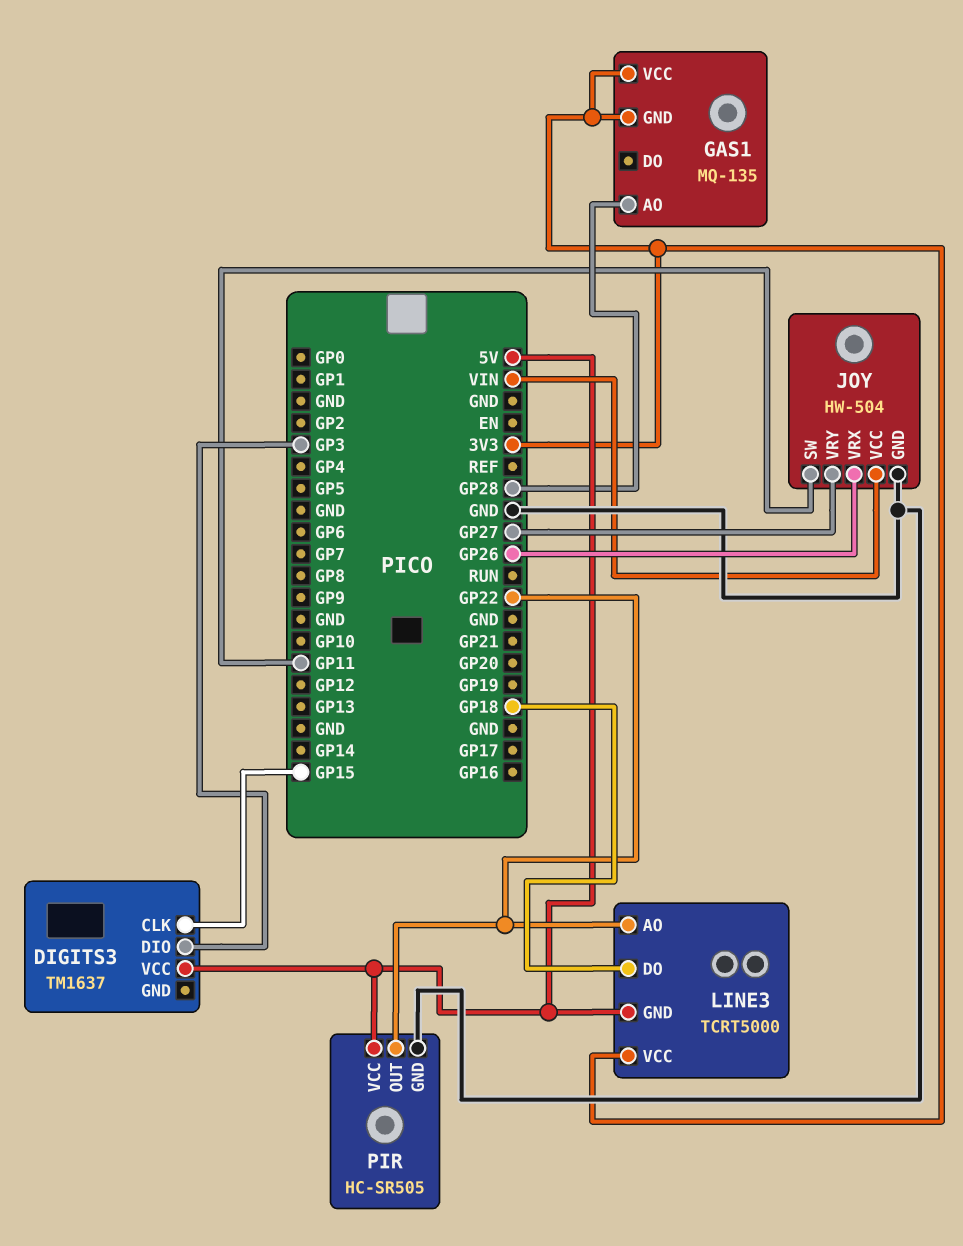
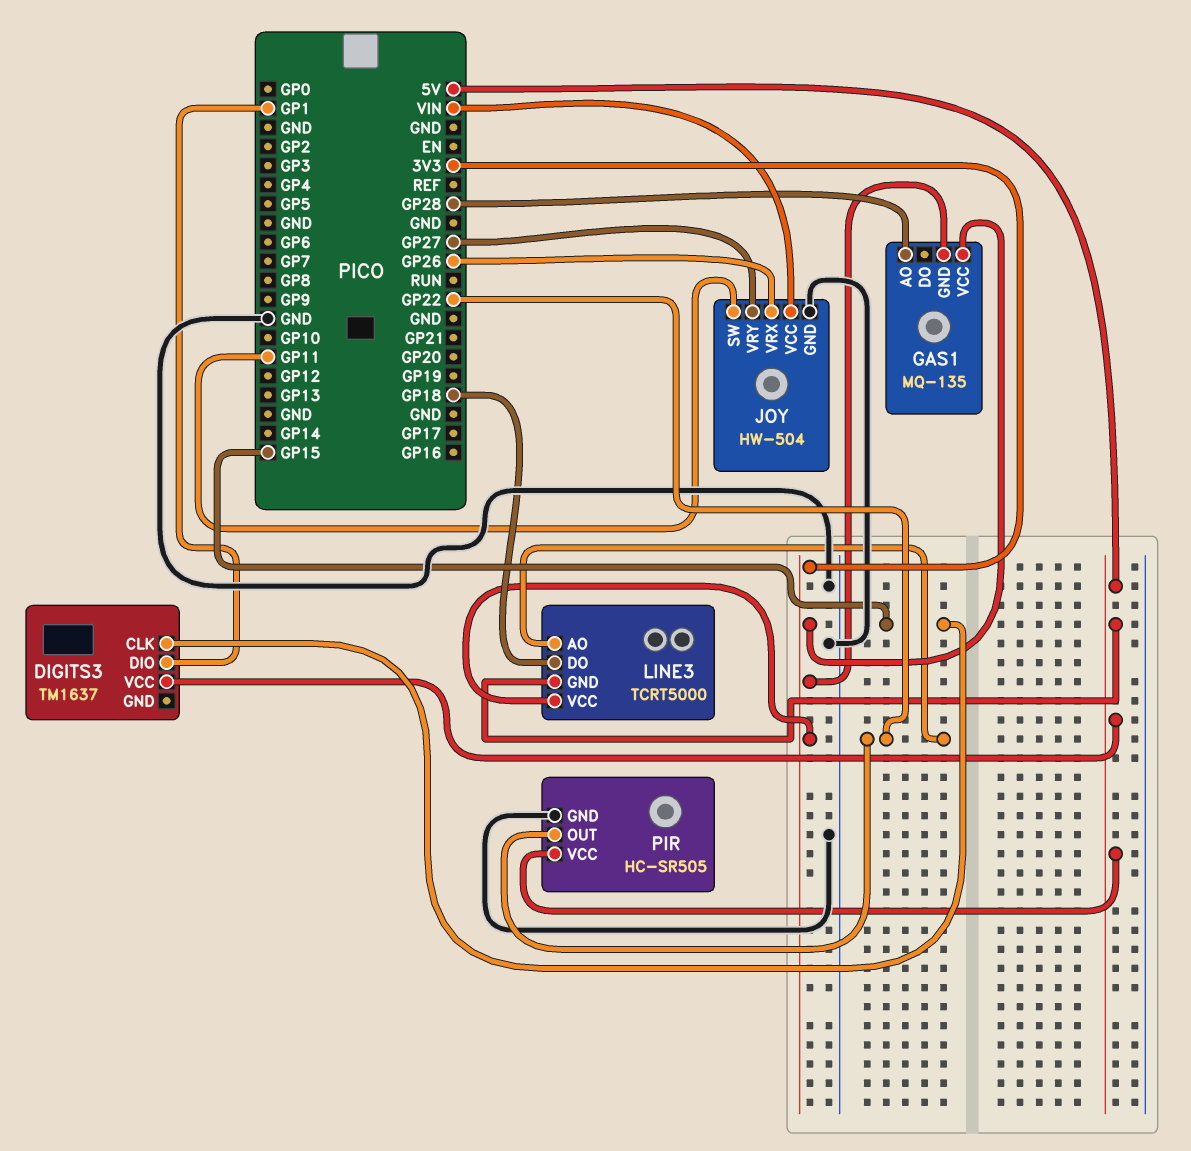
DIGITS3 pin DIO: GP3 -> GP1

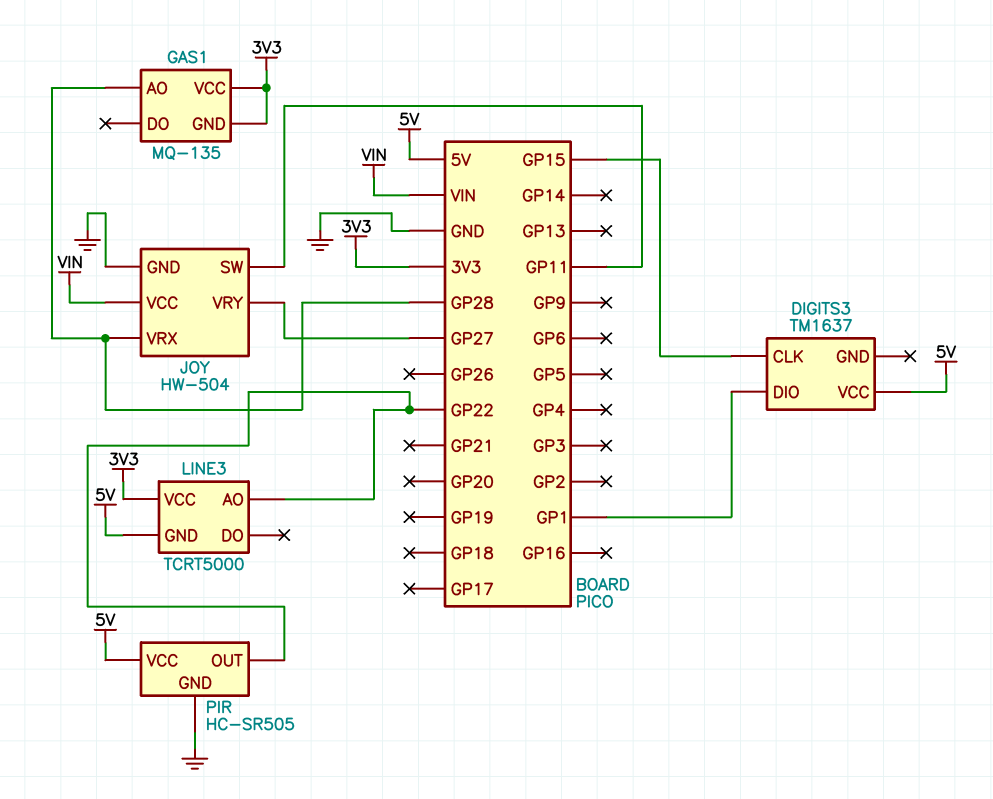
JOY pin VRX: GP26 -> GP28
LINE3 pin DO: GP18 -> none

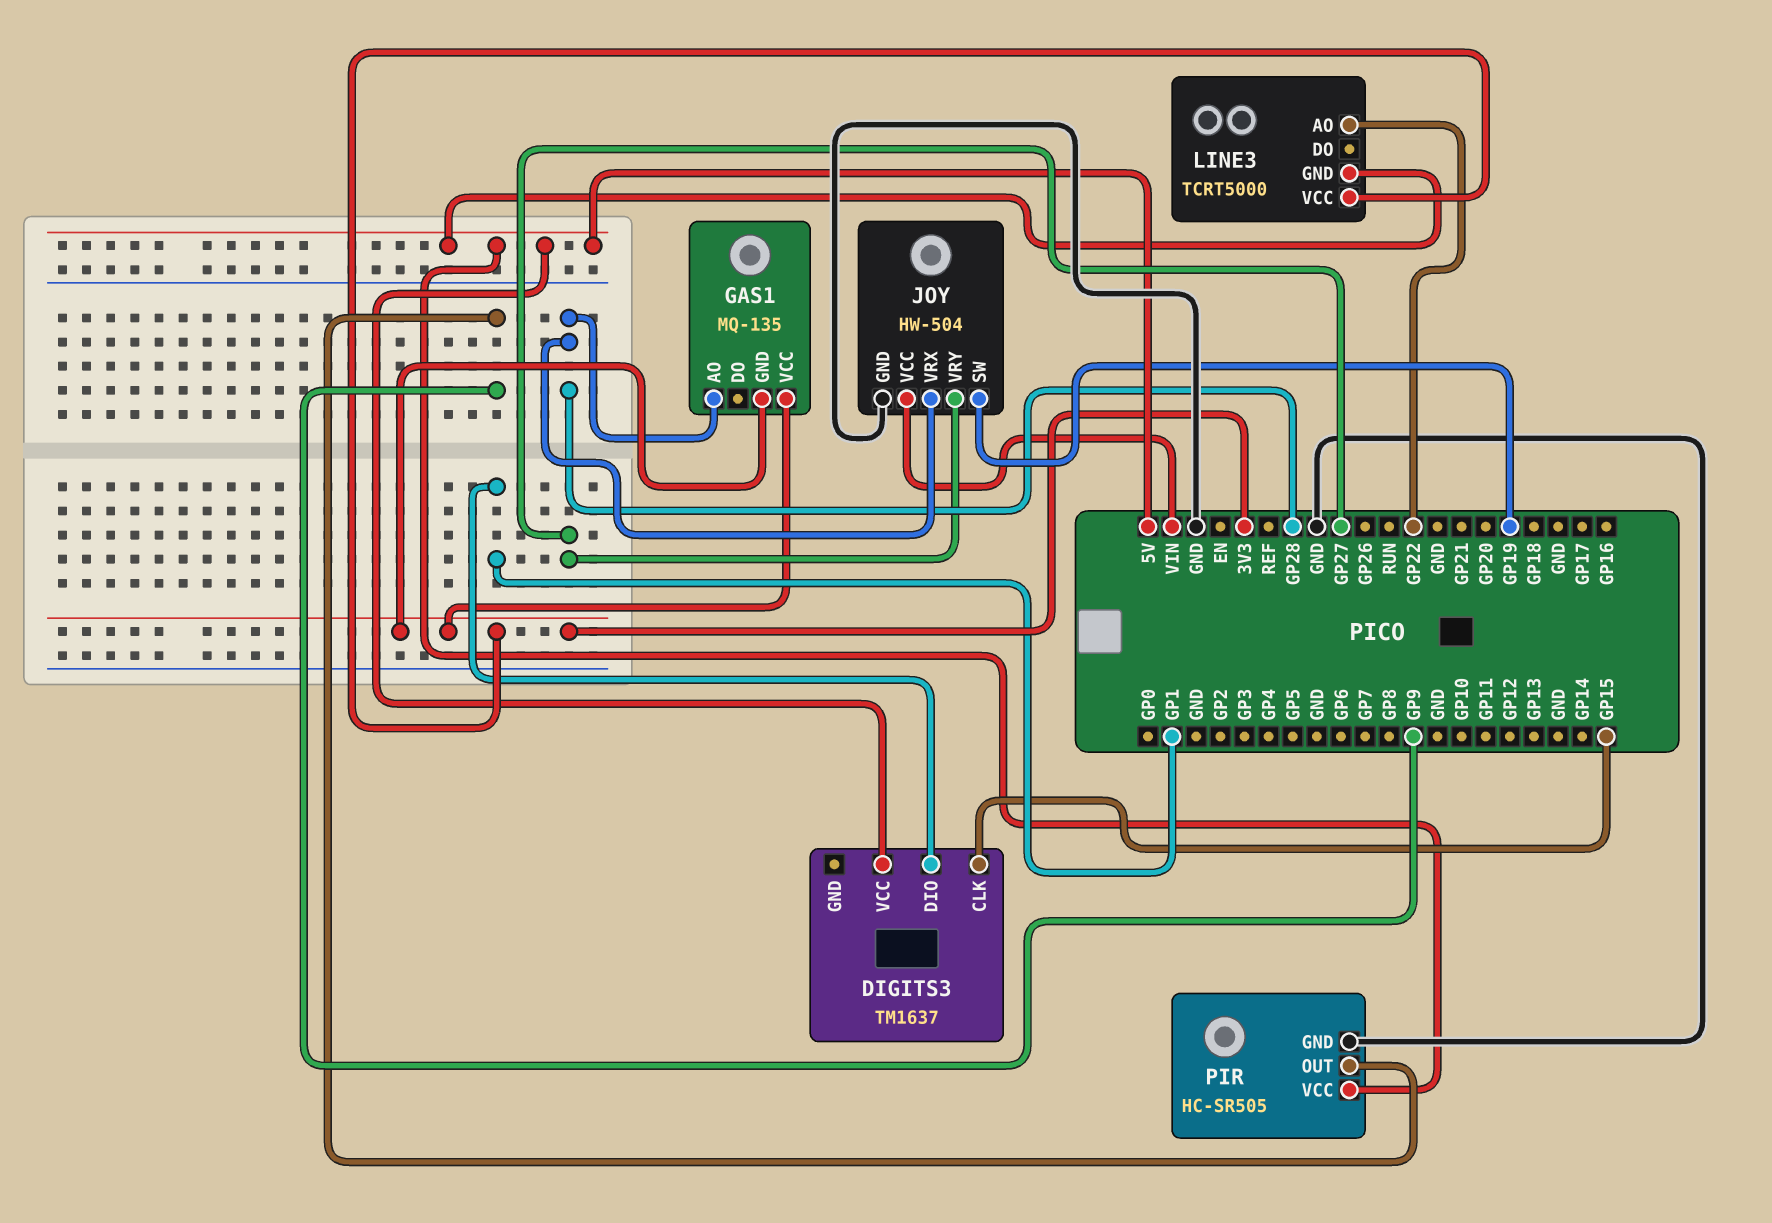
JOY pin SW: GP11 -> GP19
PIR pin OUT: GP22 -> GP9

